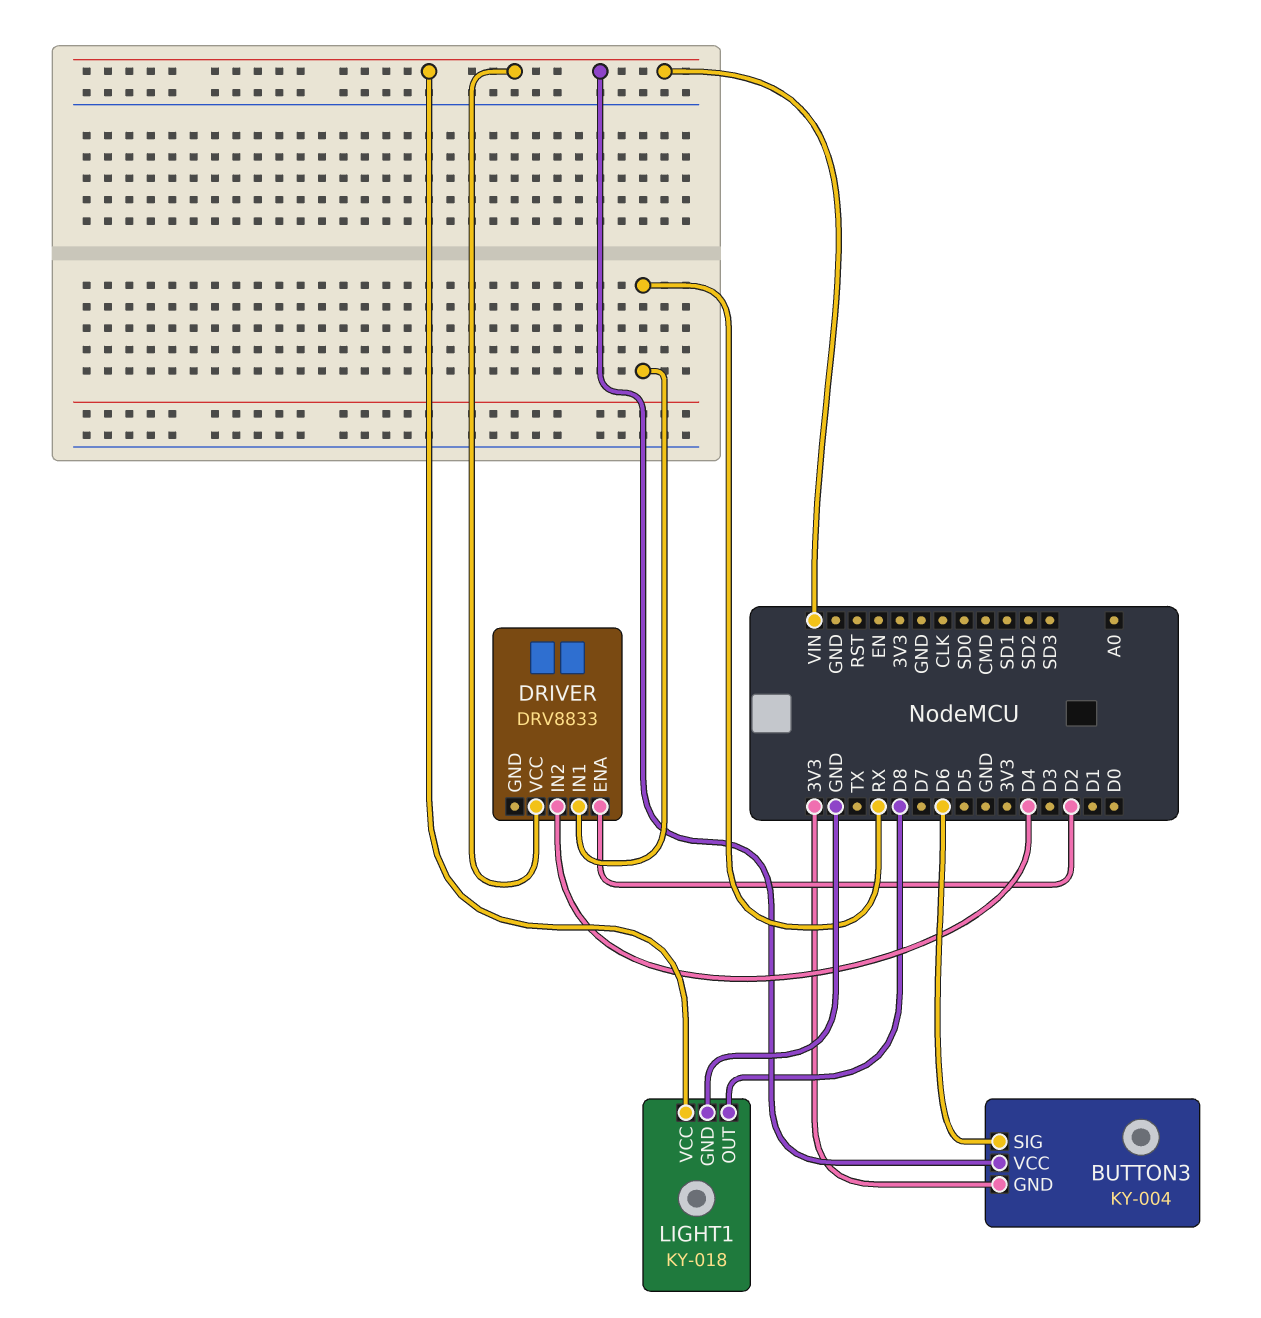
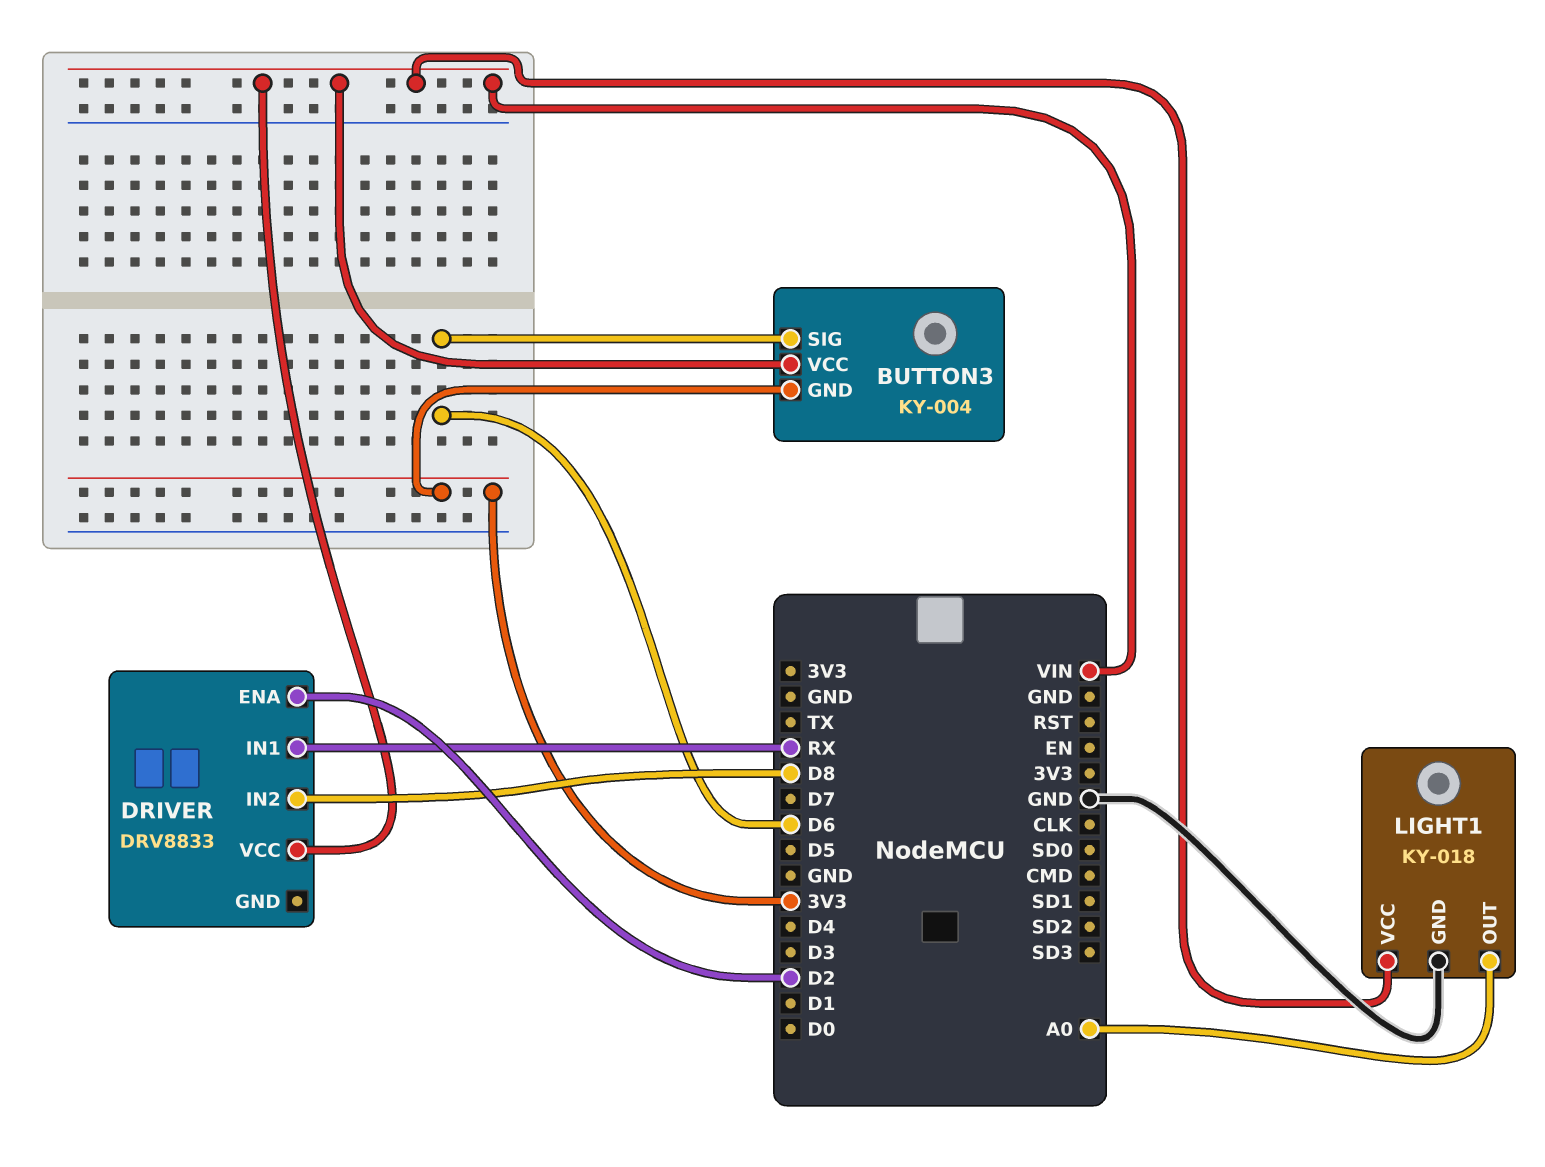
DRIVER pin IN2: D4 -> D8
LIGHT1 pin OUT: D8 -> A0

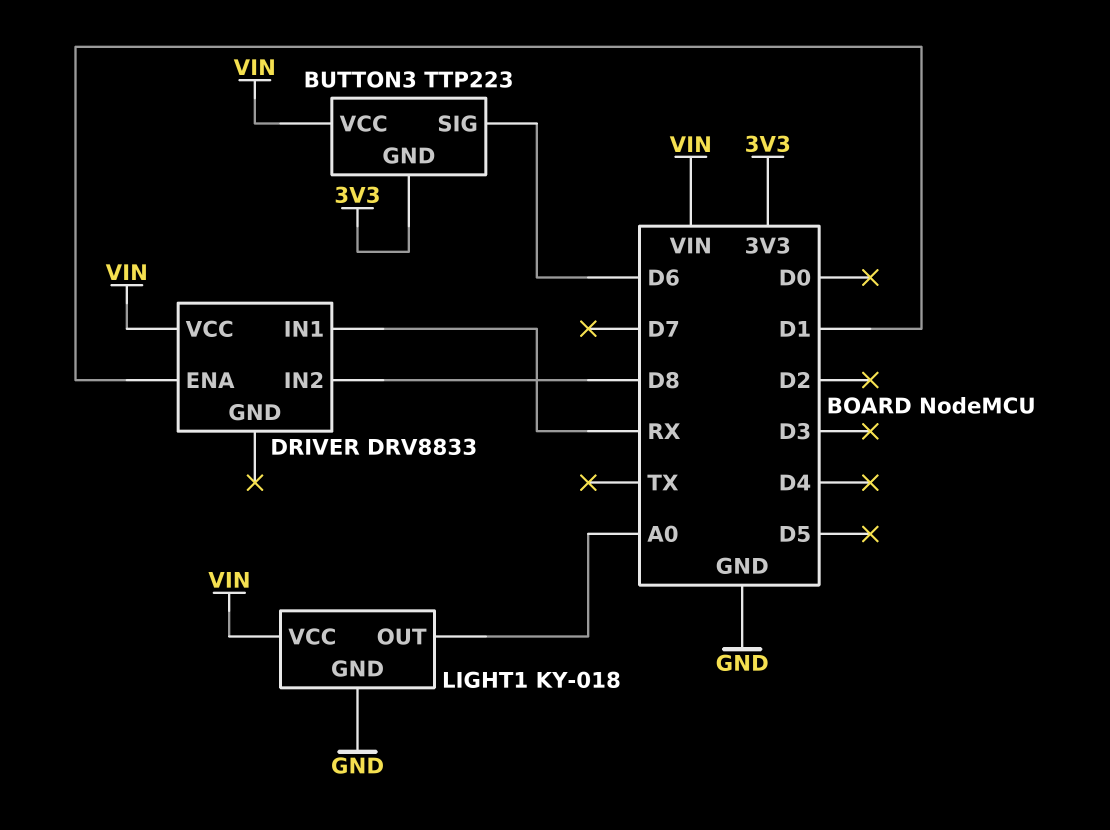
BUTTON3: KY-004 -> TTP223
DRIVER pin ENA: D2 -> D1

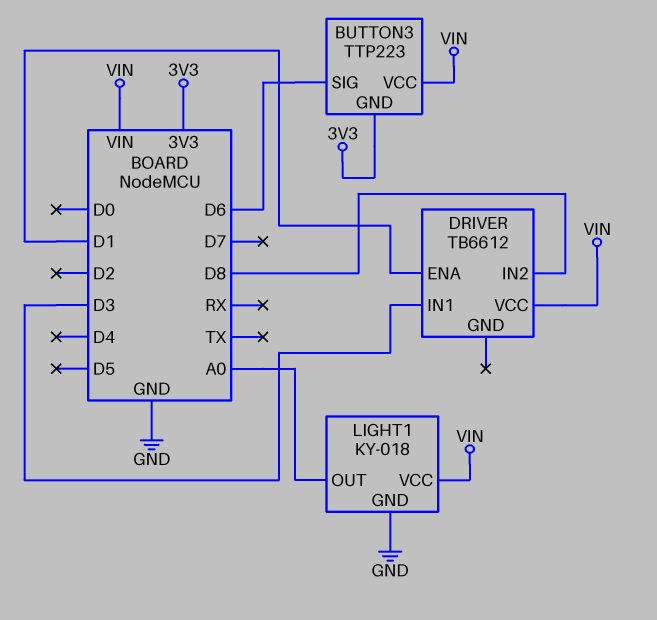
DRIVER: DRV8833 -> TB6612
DRIVER pin IN1: RX -> D3

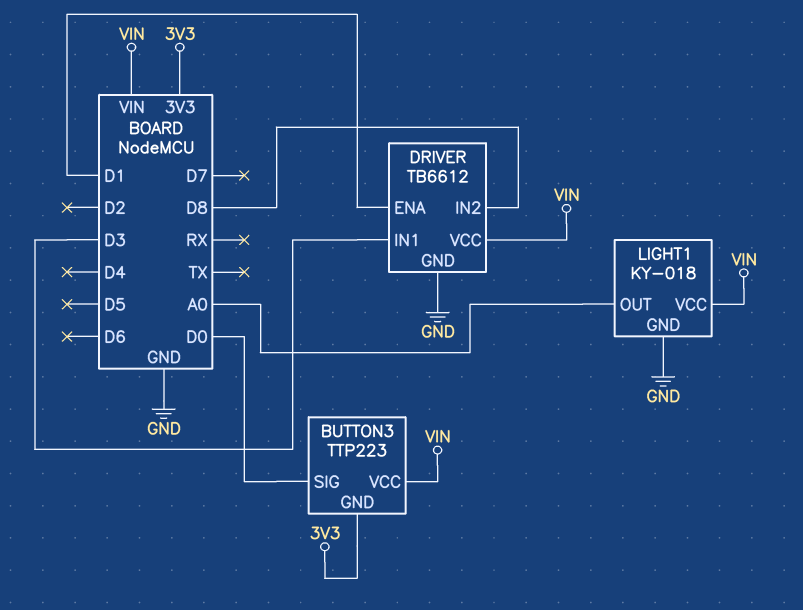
BUTTON3 pin SIG: D6 -> D0
DRIVER pin GND: none -> GND

